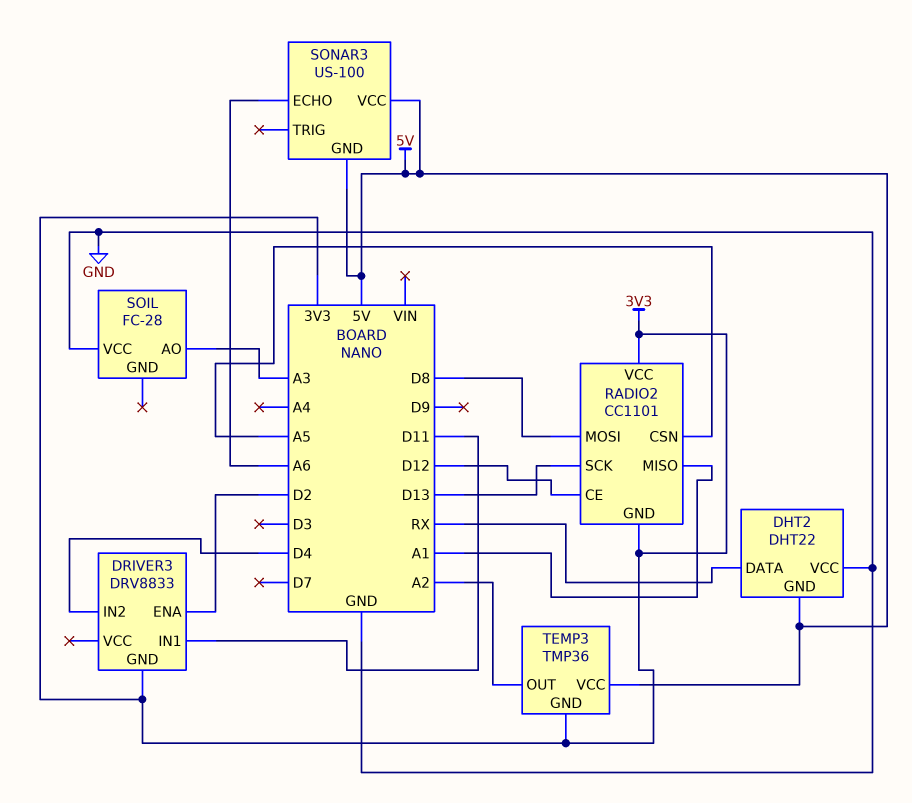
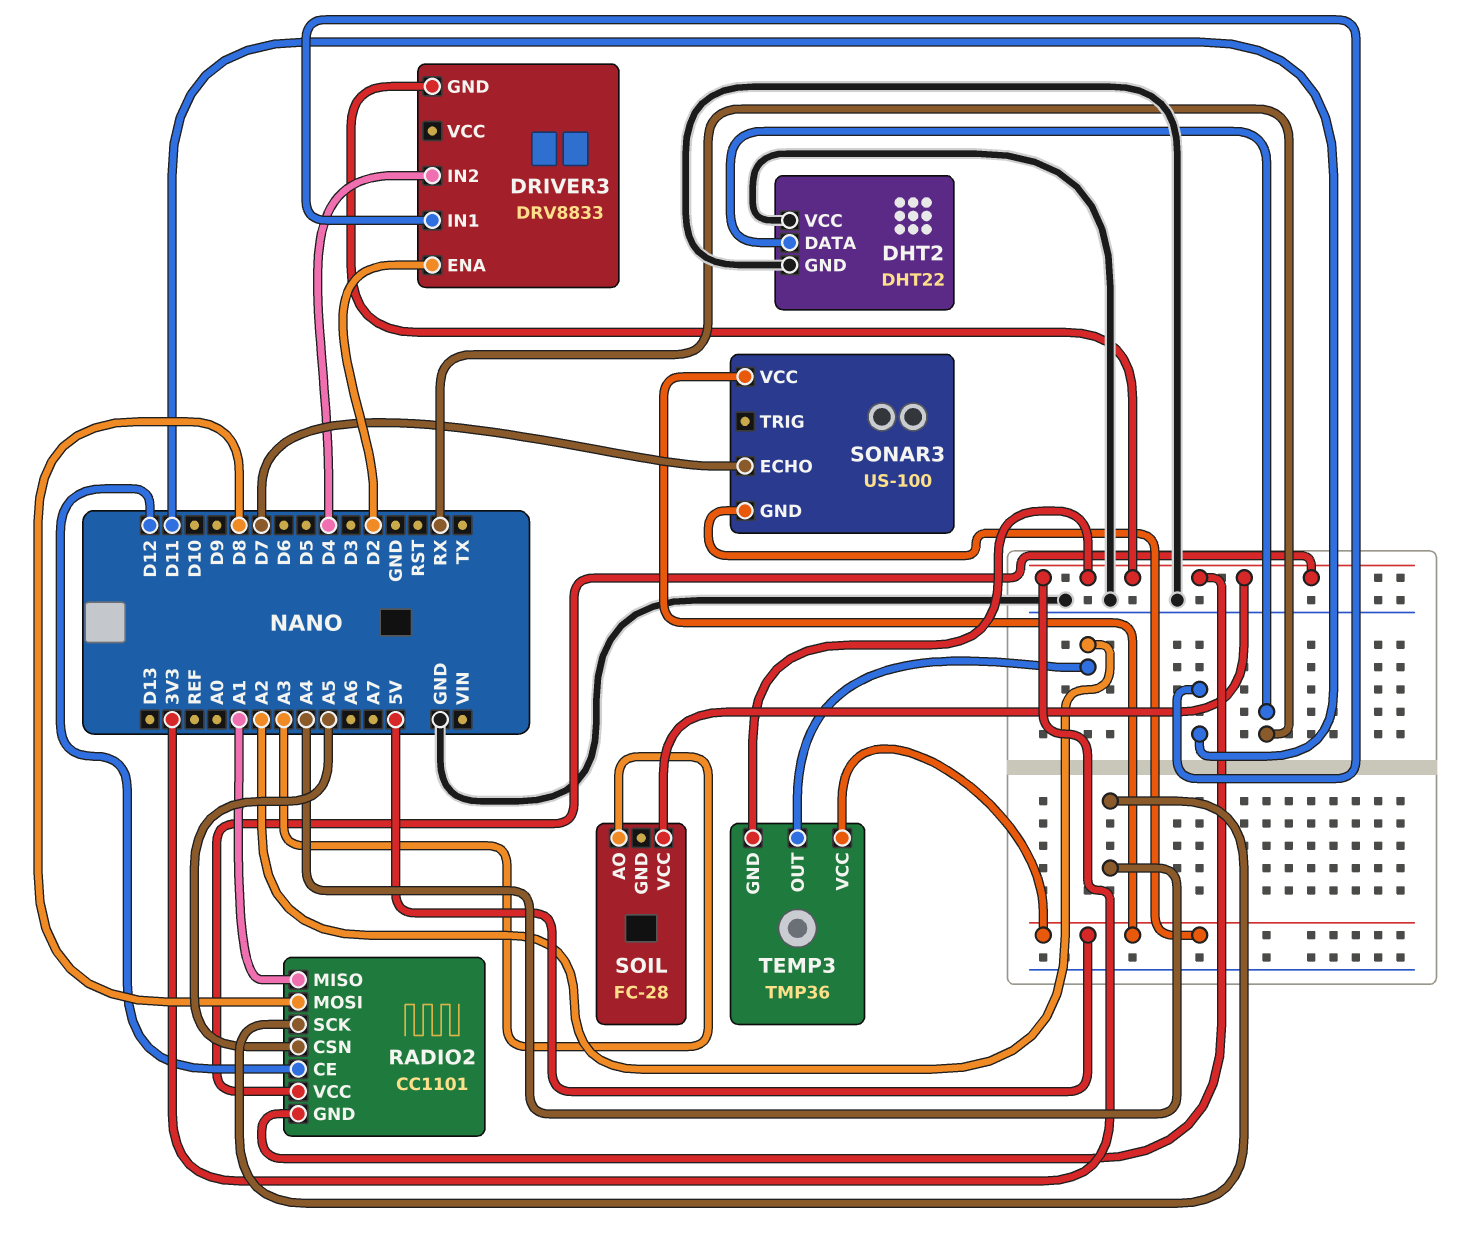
DHT2 pin GND: 5V -> GND
RADIO2 pin SCK: D13 -> A4
SOIL pin VCC: GND -> 3V3
SONAR3 pin ECHO: A6 -> D7

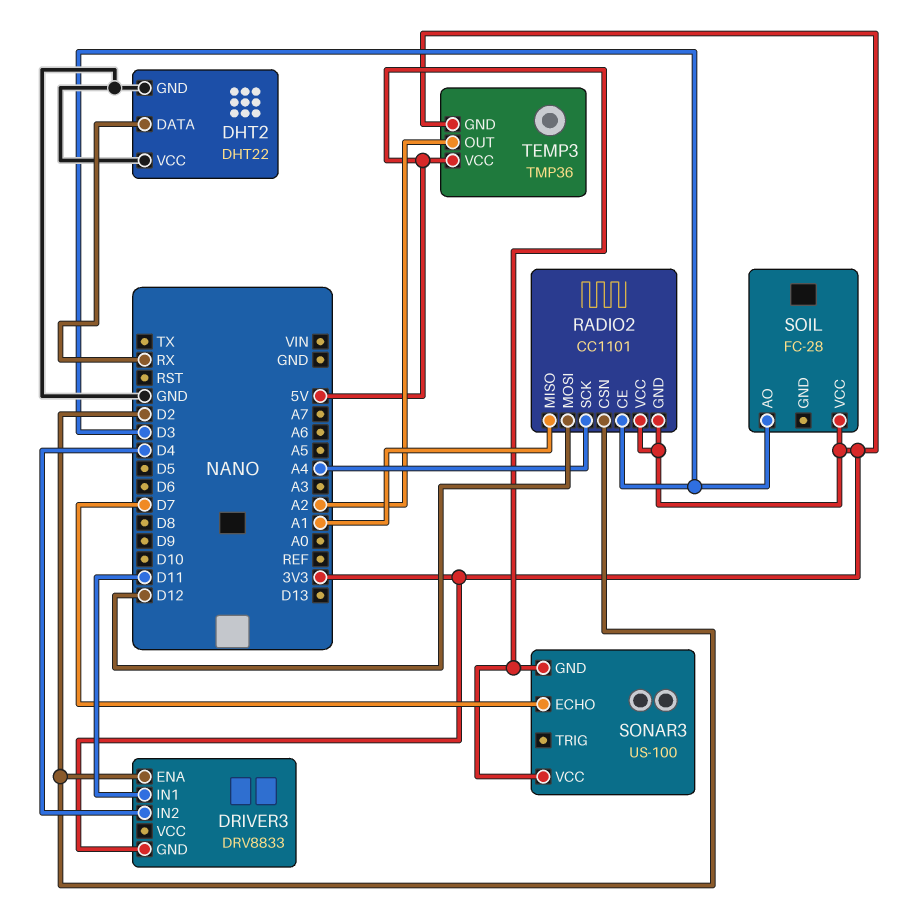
RADIO2 pin CE: D12 -> D3
RADIO2 pin CSN: A5 -> D2
RADIO2 pin MOSI: D8 -> D12
SOIL pin AO: A3 -> D3

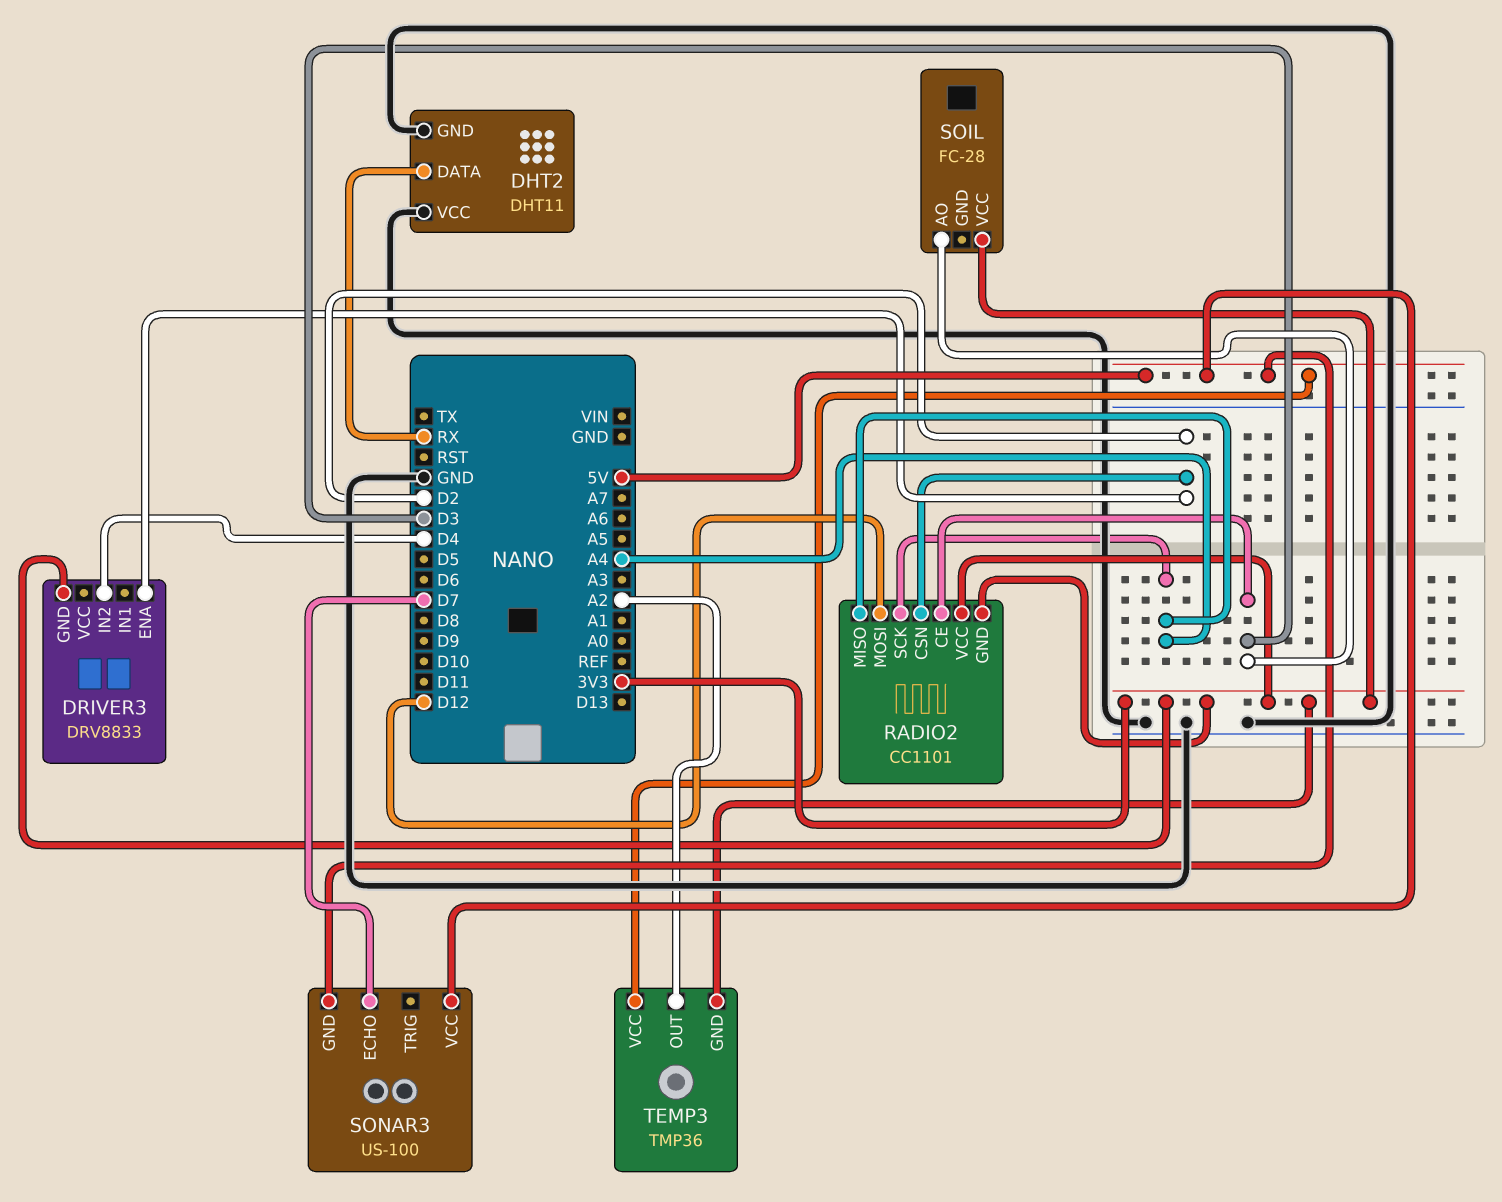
DHT2: DHT22 -> DHT11
DRIVER3 pin IN1: D11 -> none
RADIO2 pin MISO: A1 -> A4

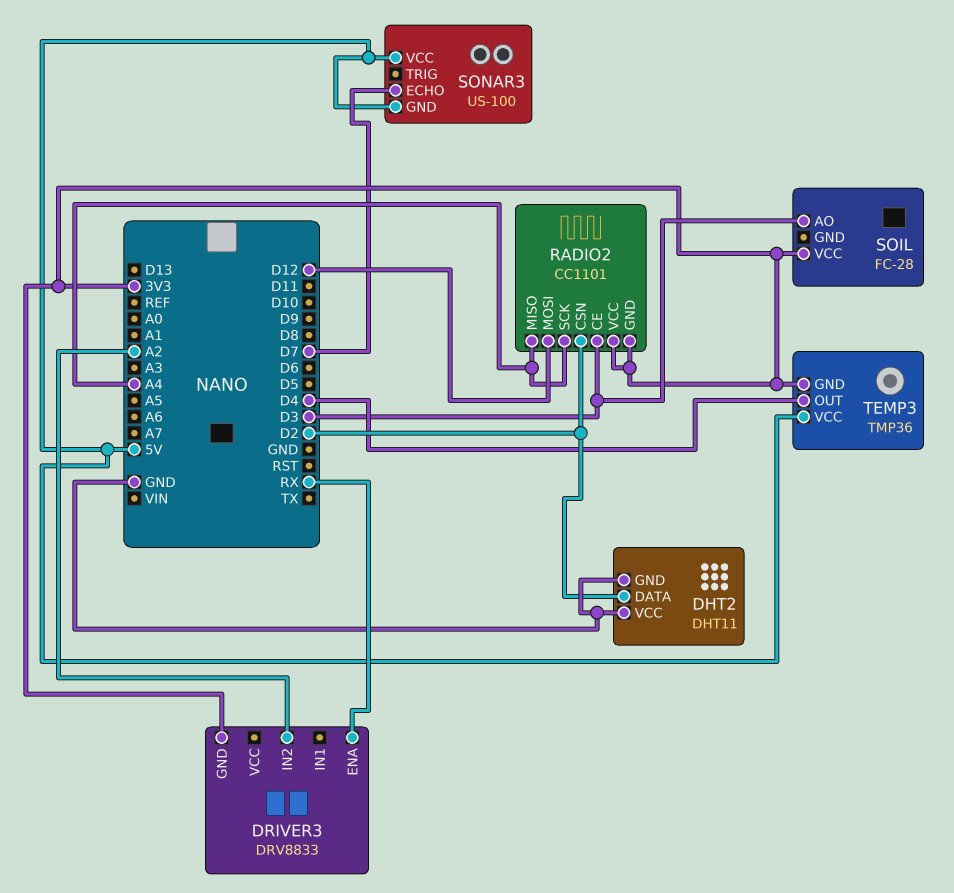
DHT2 pin DATA: RX -> D2
DRIVER3 pin ENA: D2 -> RX
DRIVER3 pin IN2: D4 -> A2
TEMP3 pin OUT: A2 -> D4

